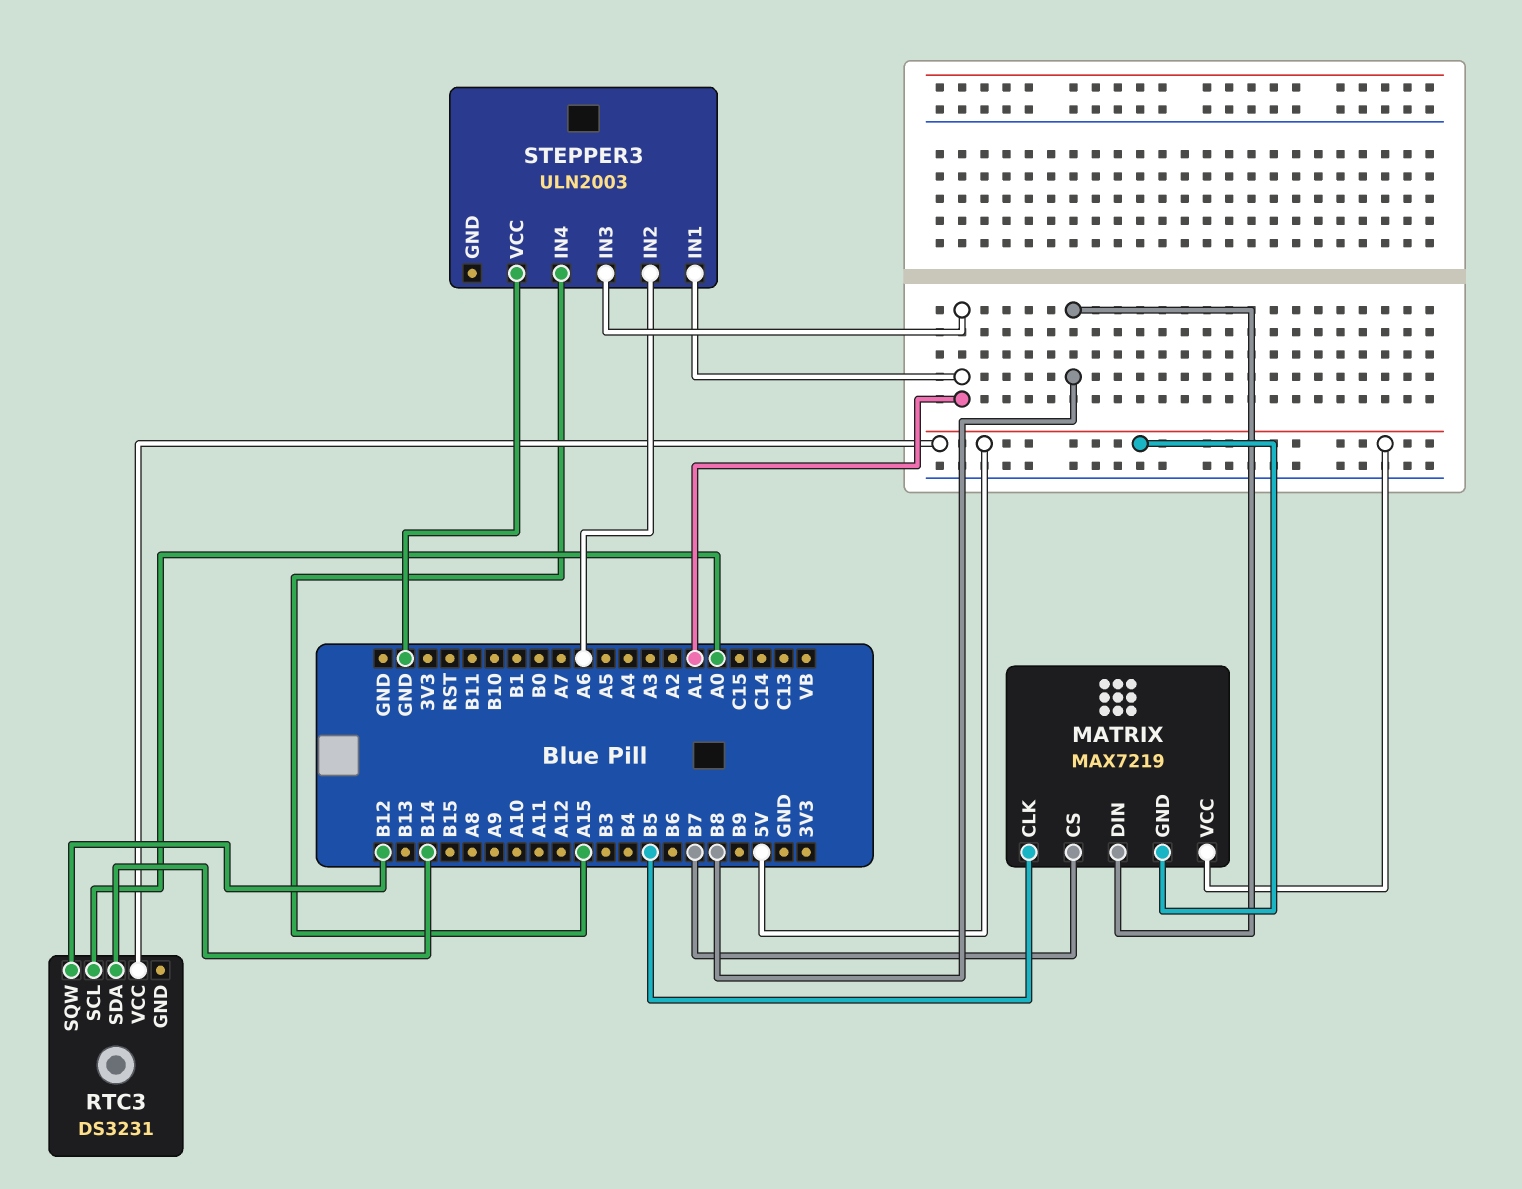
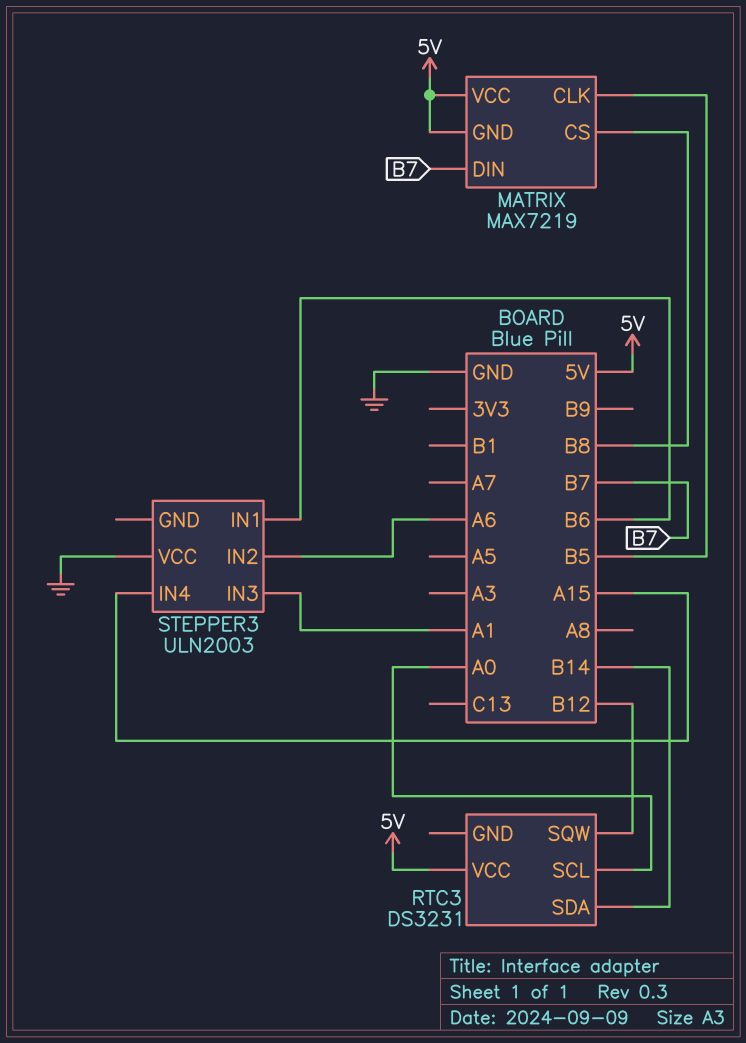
MATRIX pin CS: B7 -> B8
MATRIX pin DIN: B8 -> B7
STEPPER3 pin IN1: A1 -> B6

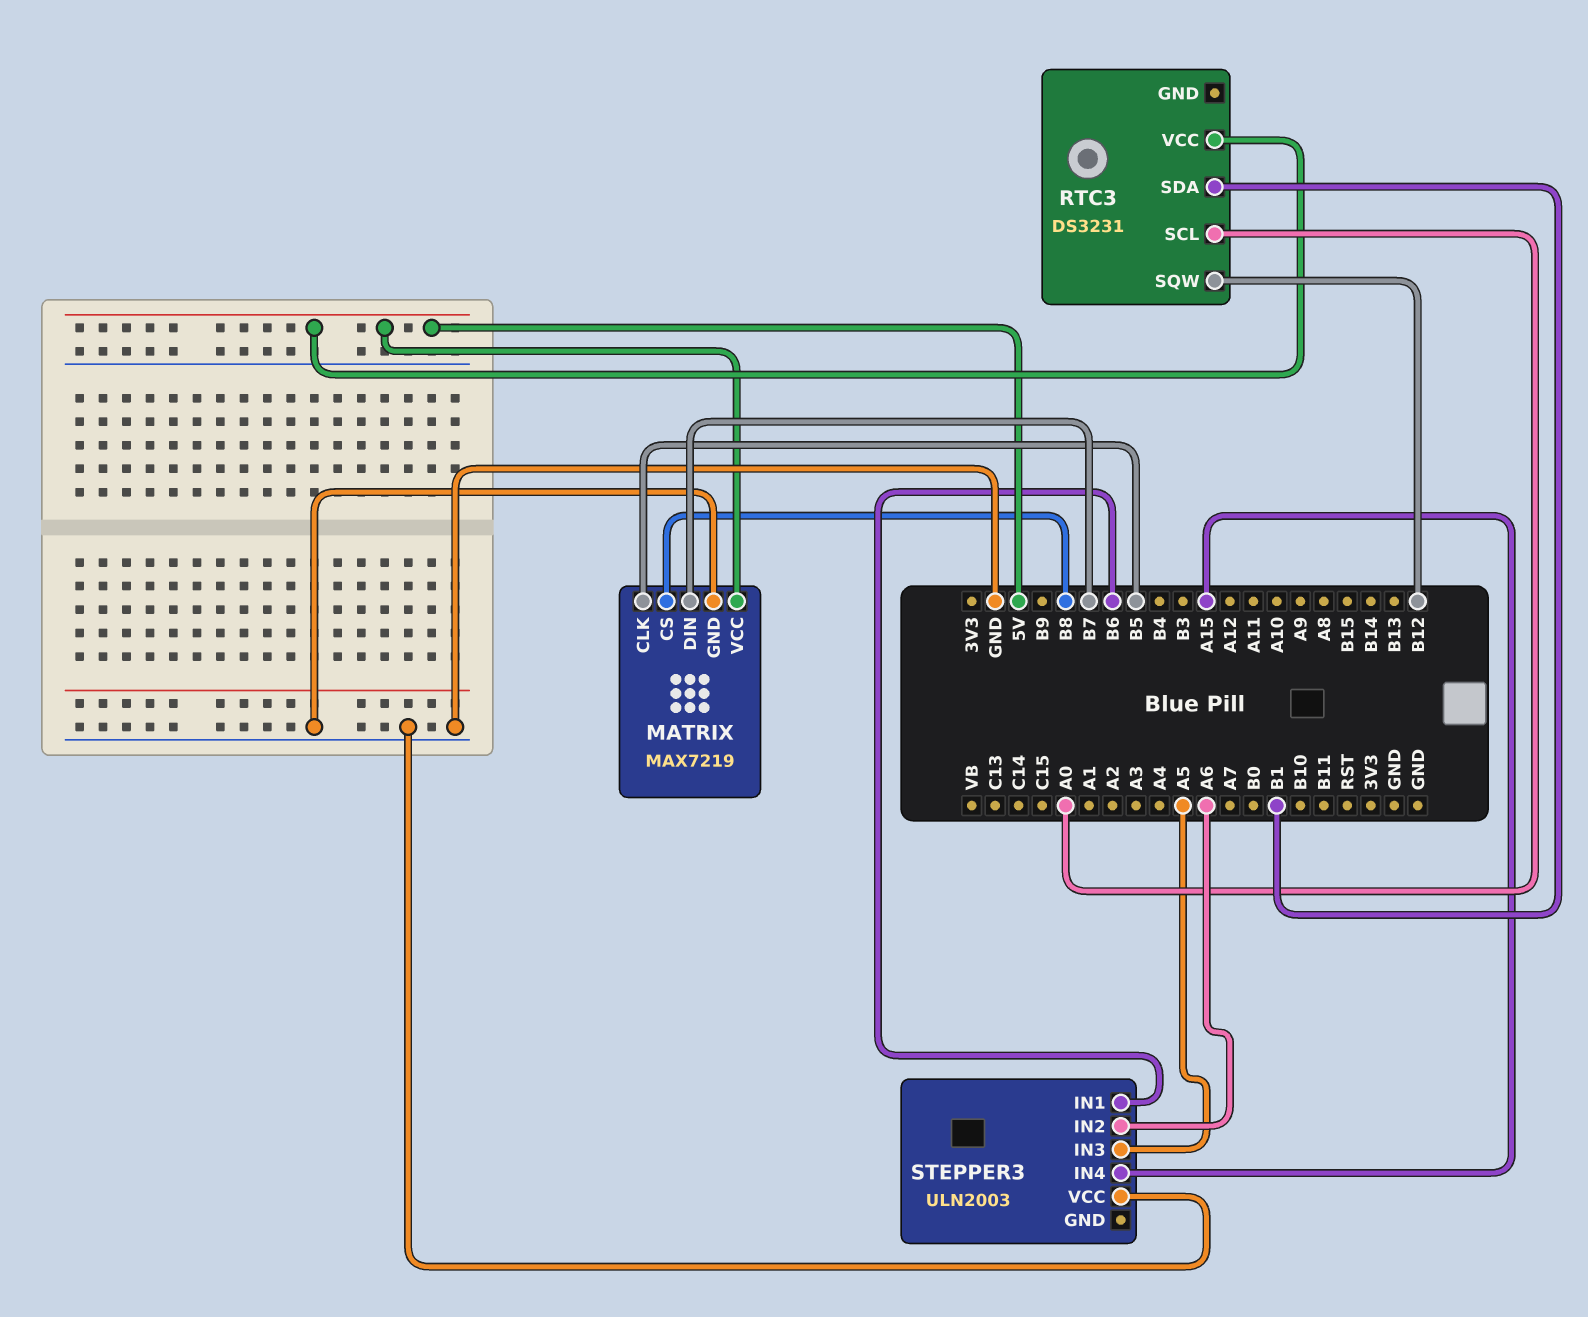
MATRIX pin GND: 5V -> GND
RTC3 pin SDA: B14 -> B1
STEPPER3 pin IN3: A1 -> A5

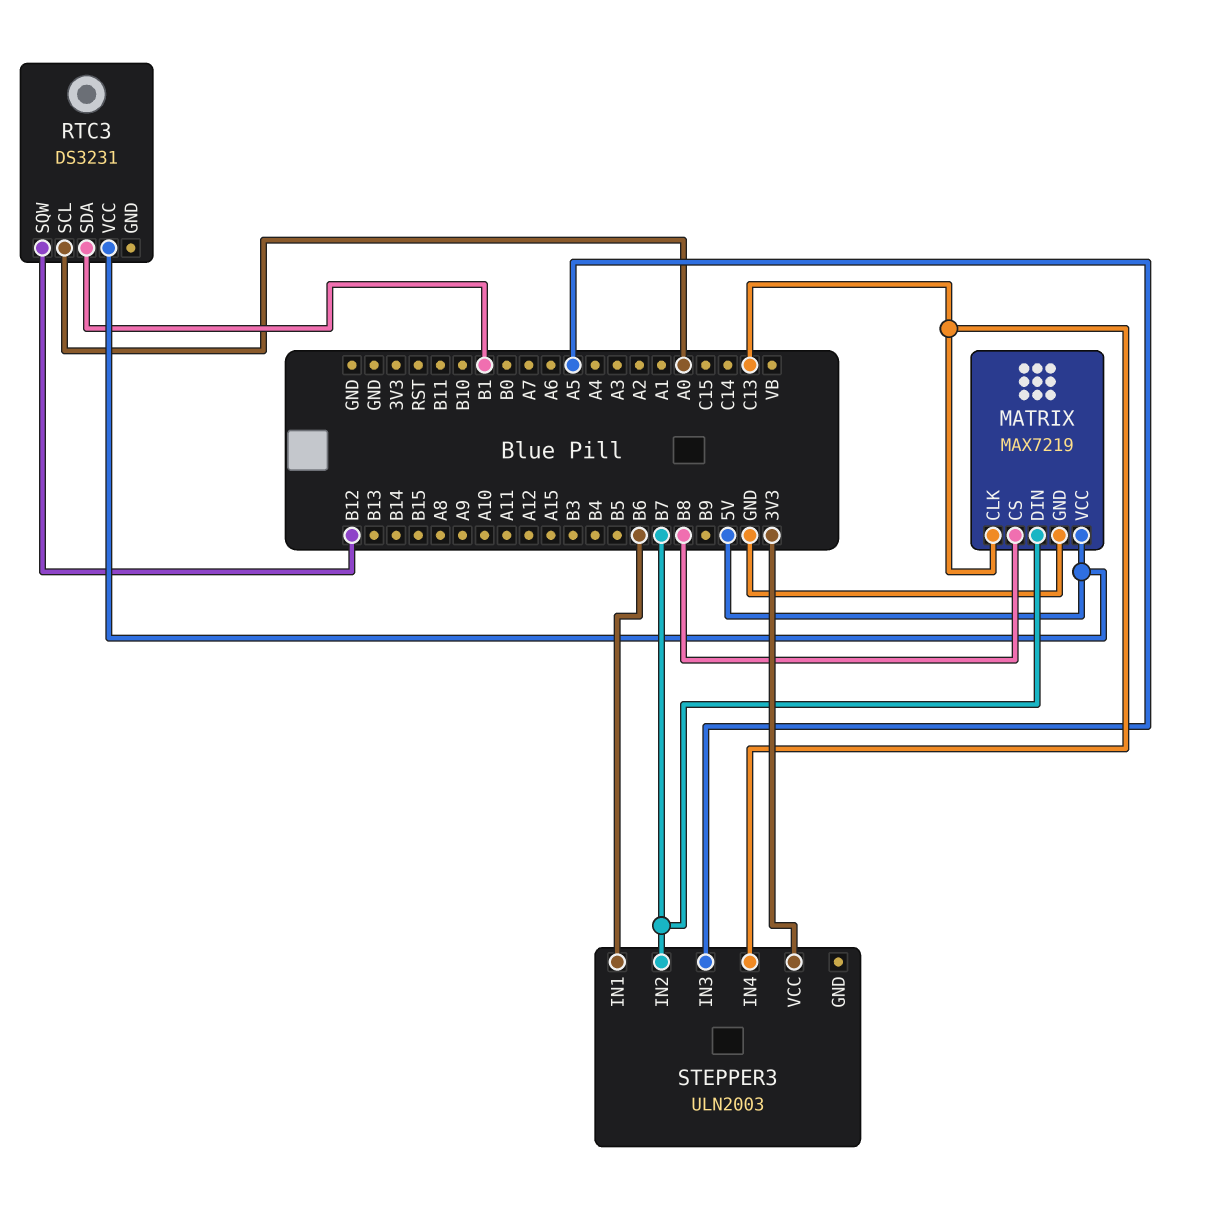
MATRIX pin CLK: B5 -> C13
STEPPER3 pin IN2: A6 -> B7
STEPPER3 pin IN4: A15 -> C13
STEPPER3 pin VCC: GND -> 3V3

